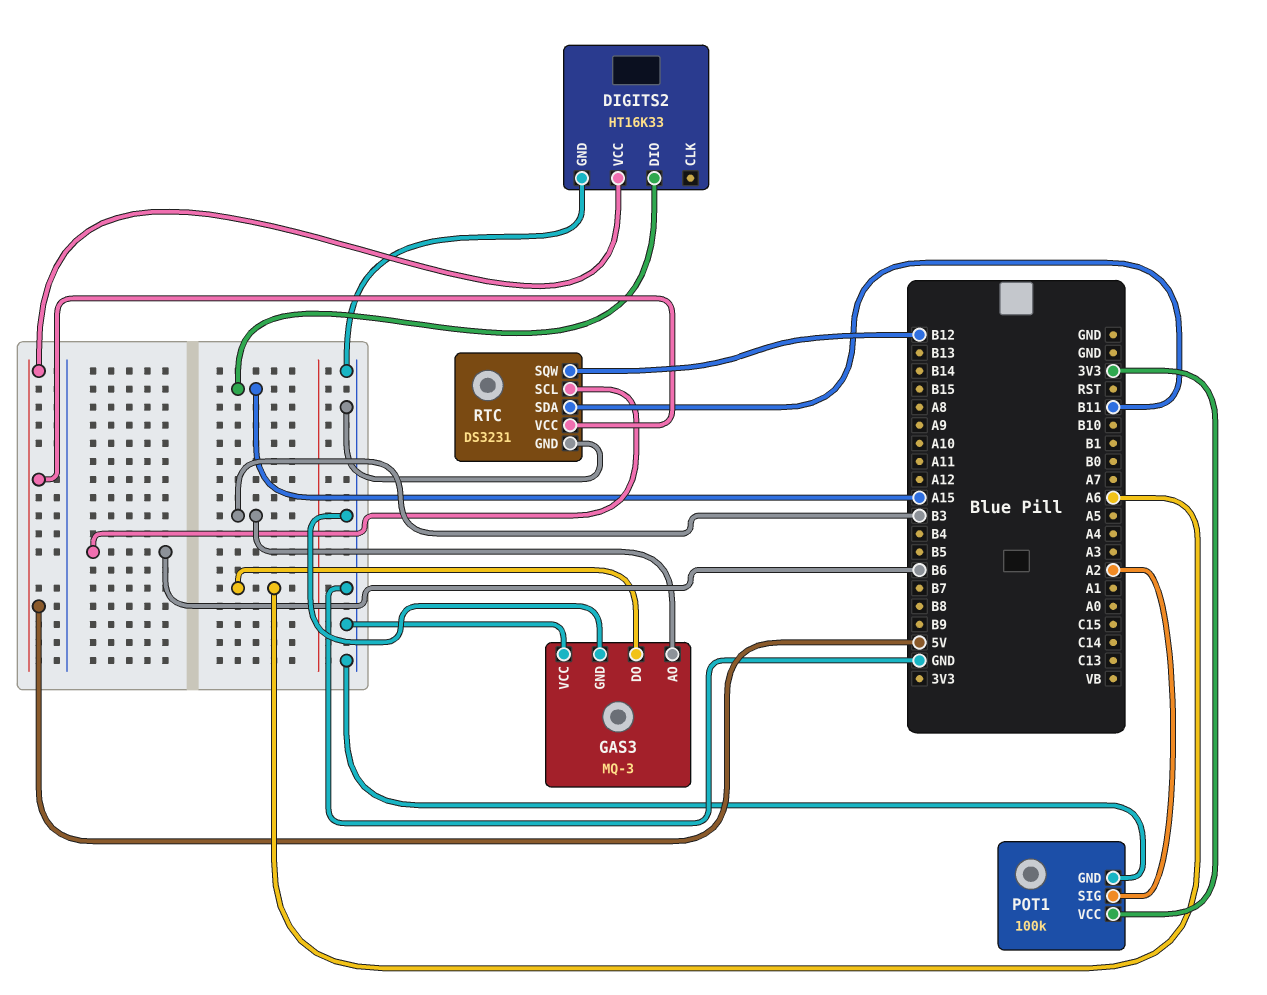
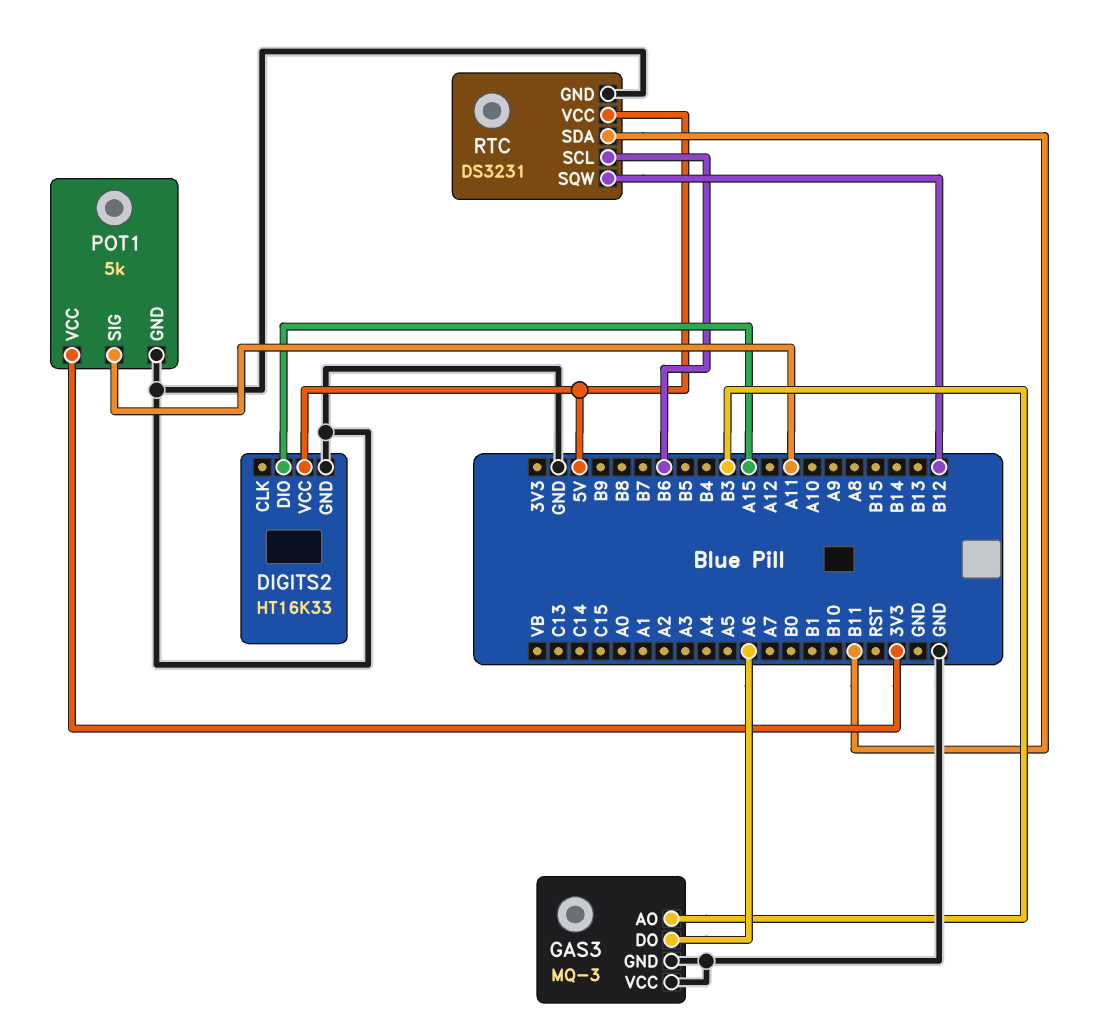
POT1: 100k -> 5k
POT1 pin SIG: A2 -> A11

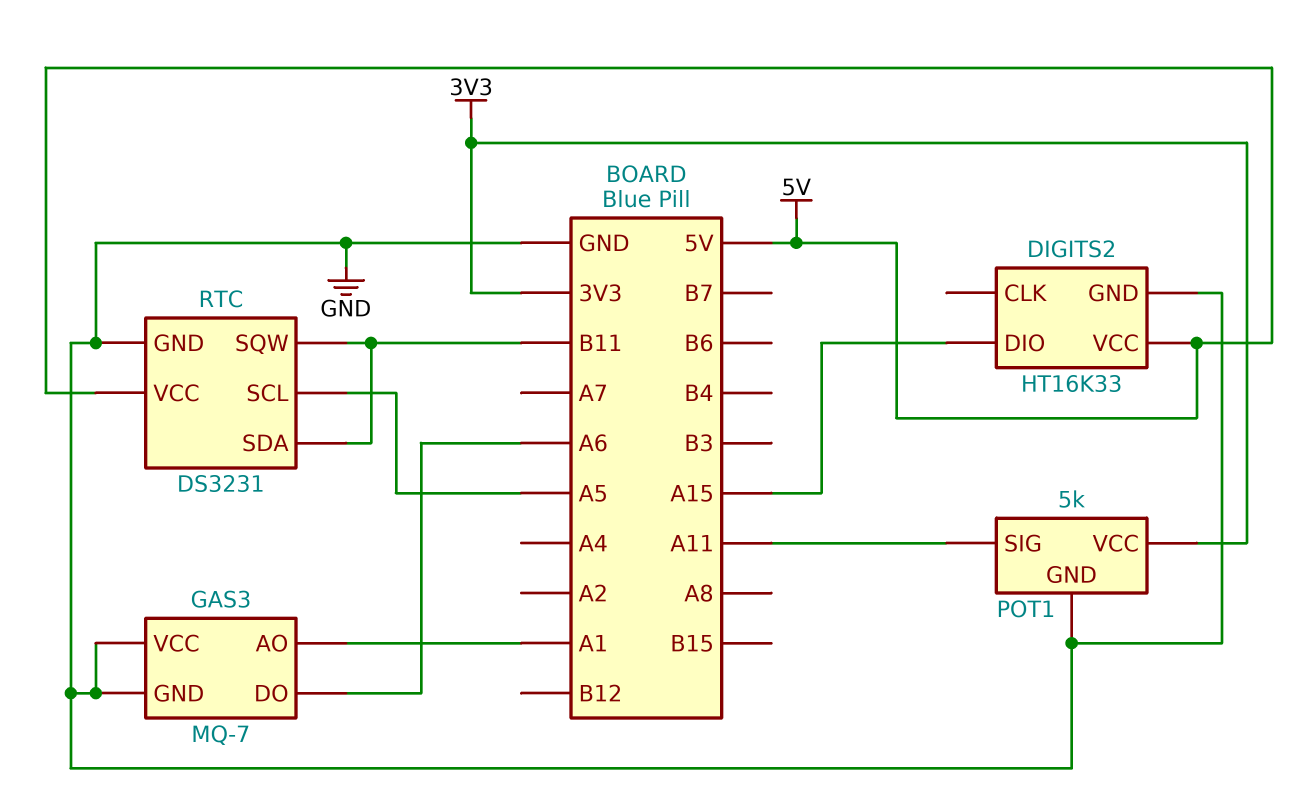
GAS3: MQ-3 -> MQ-7
GAS3 pin AO: B3 -> A1
RTC pin SCL: B6 -> A5
RTC pin SQW: B12 -> B11

